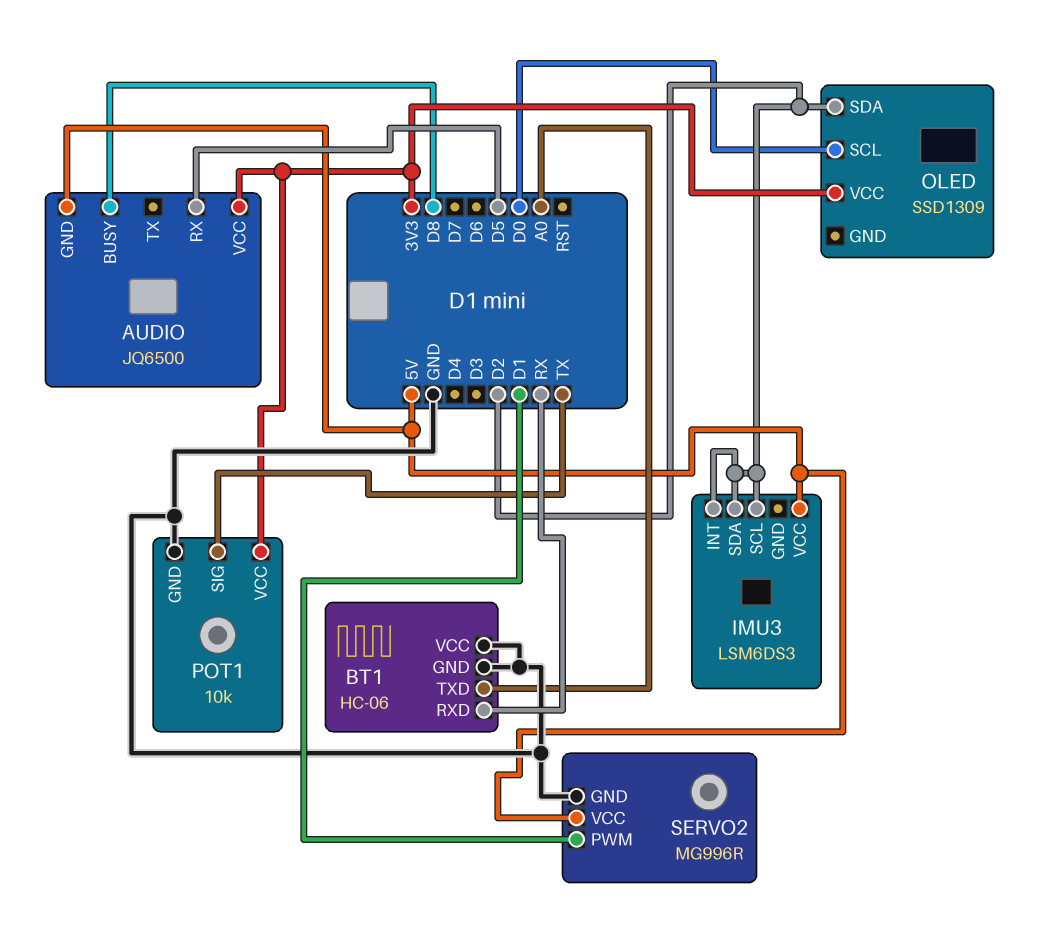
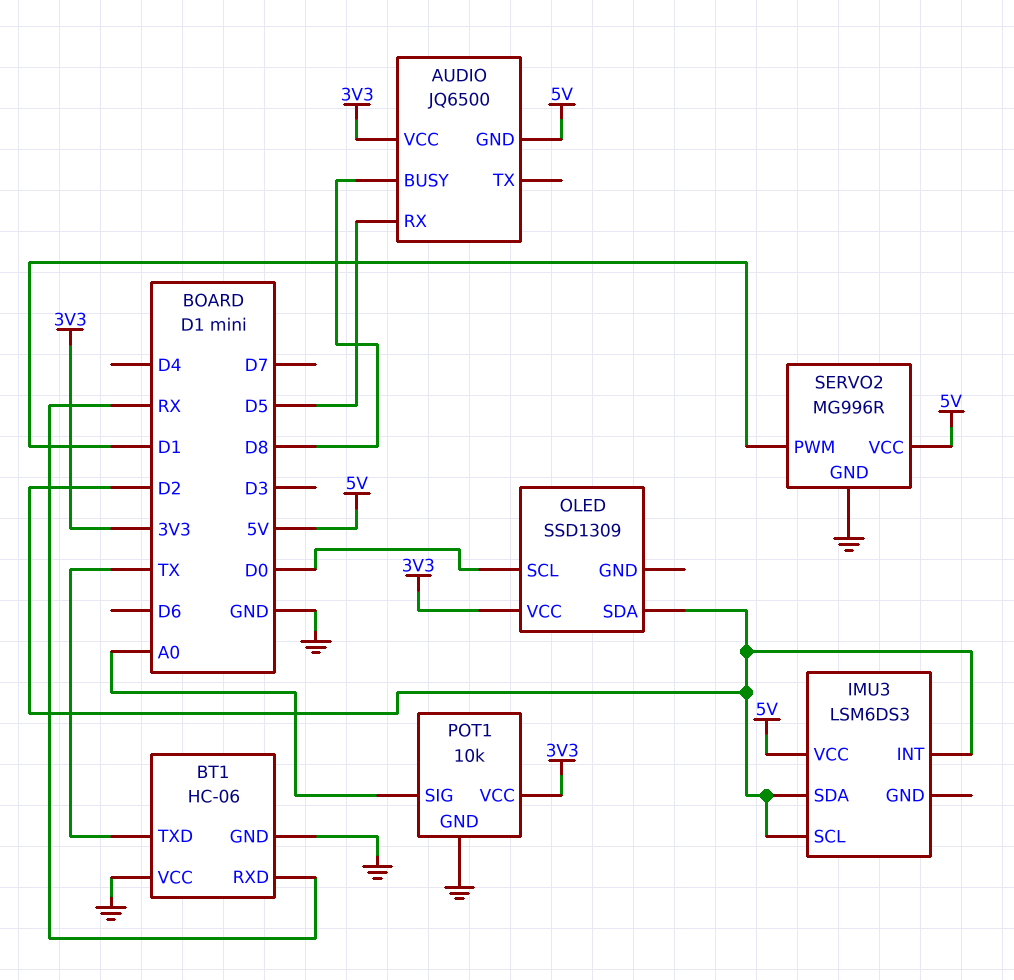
BT1 pin TXD: A0 -> TX
POT1 pin SIG: TX -> A0

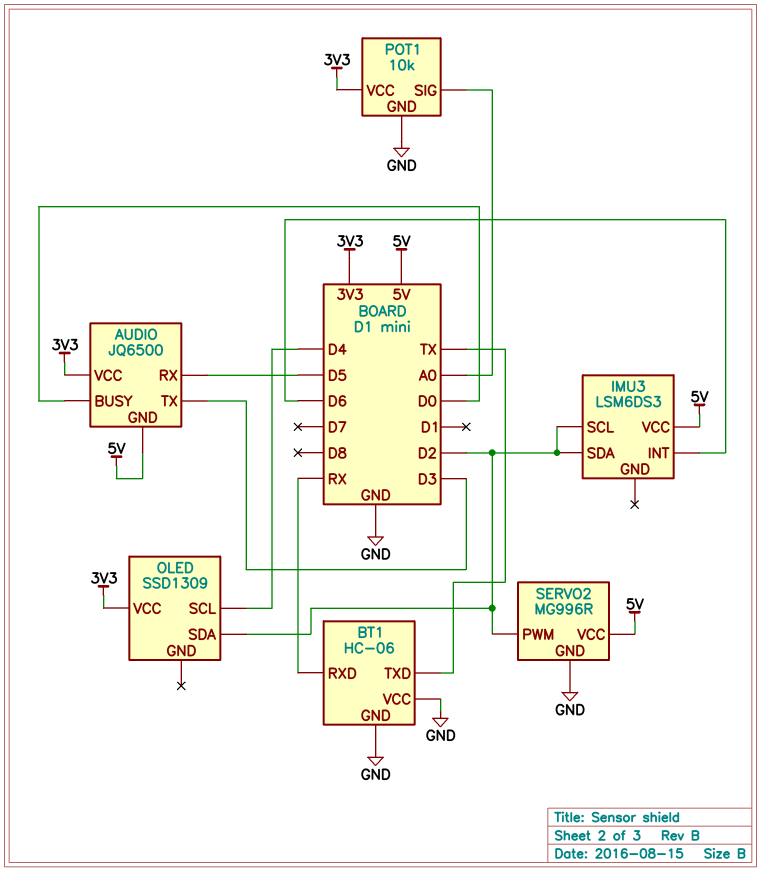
AUDIO pin BUSY: D8 -> D0
AUDIO pin TX: none -> D3
IMU3 pin INT: D2 -> D6
OLED pin SCL: D0 -> D4
SERVO2 pin PWM: D1 -> D2

